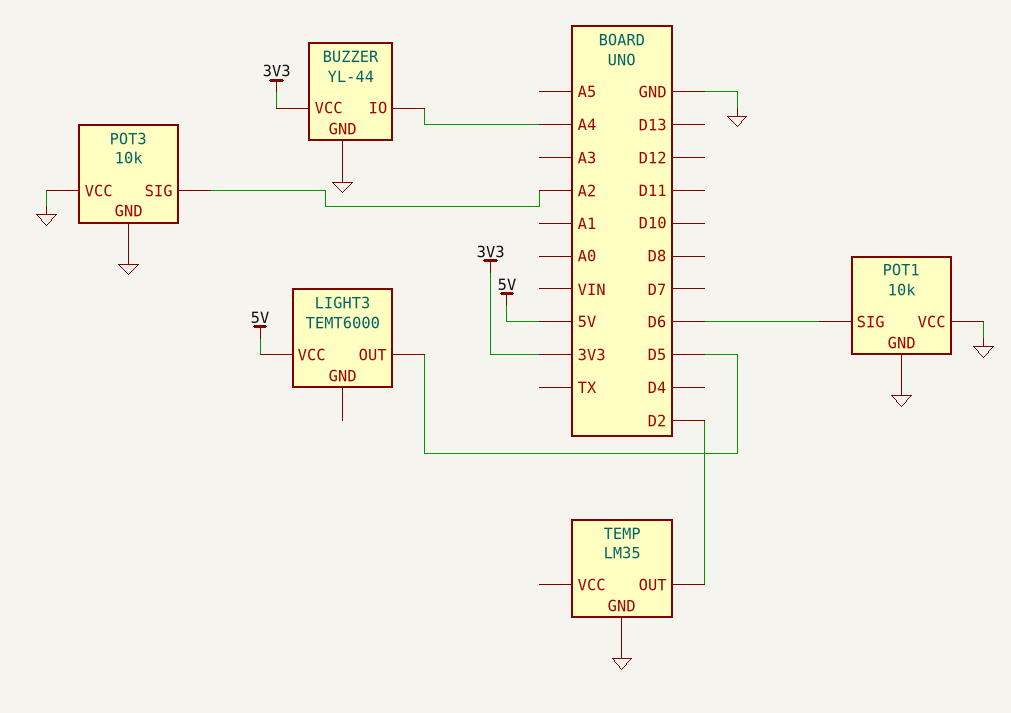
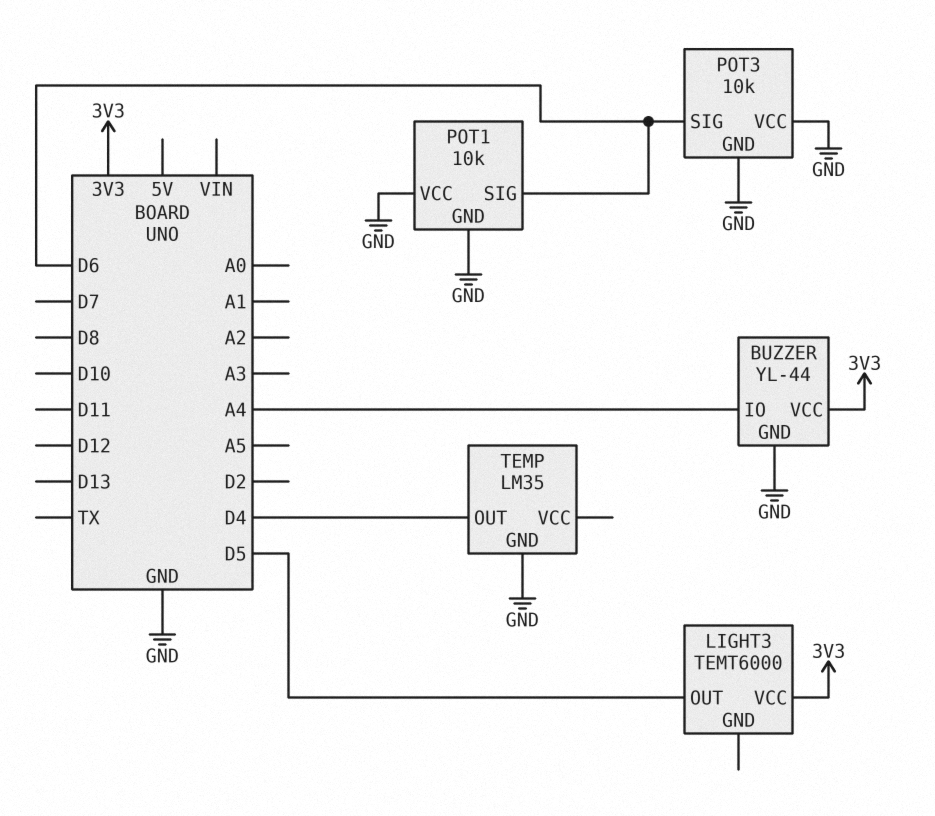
LIGHT3 pin VCC: 5V -> 3V3
POT3 pin SIG: A2 -> D6
TEMP pin OUT: D2 -> D4

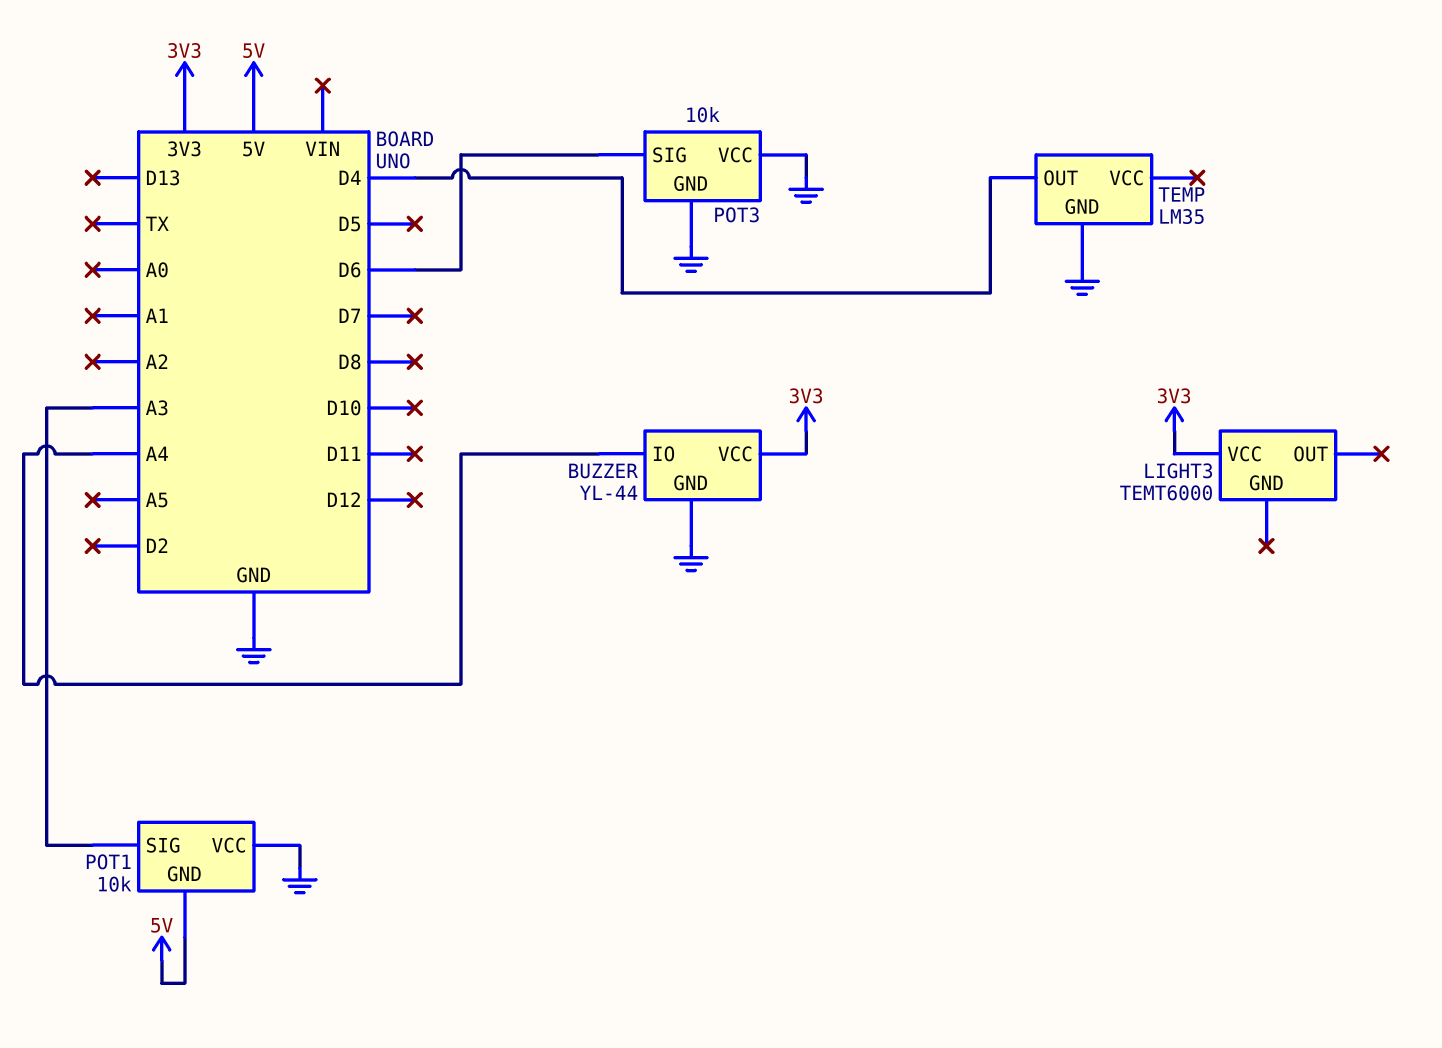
LIGHT3 pin OUT: D5 -> none
POT1 pin GND: GND -> 5V
POT1 pin SIG: D6 -> A3

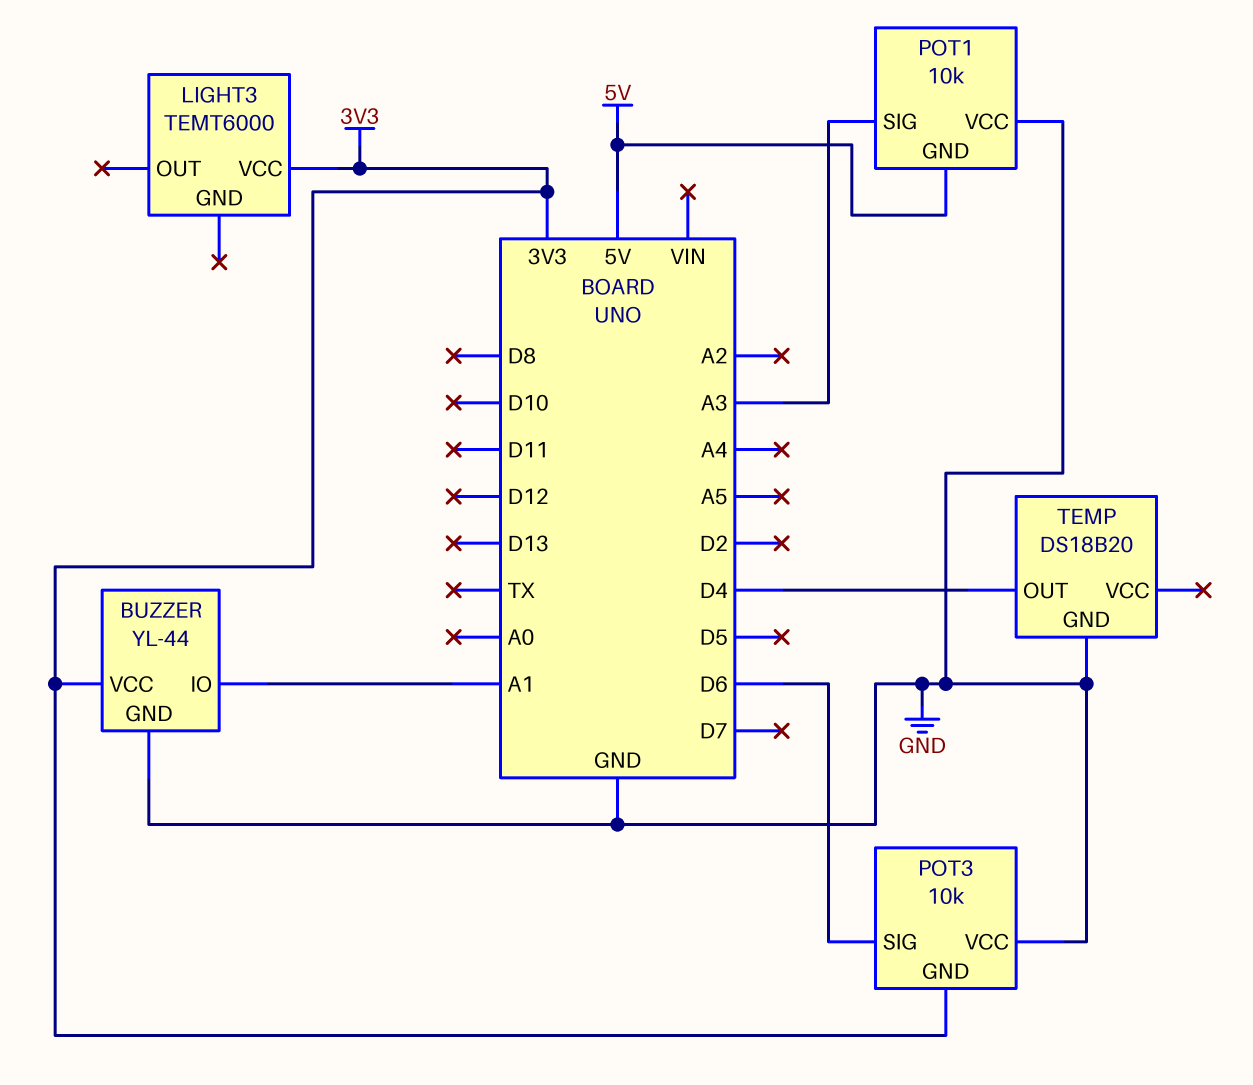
BUZZER pin IO: A4 -> A1
POT3 pin GND: GND -> 3V3
TEMP: LM35 -> DS18B20

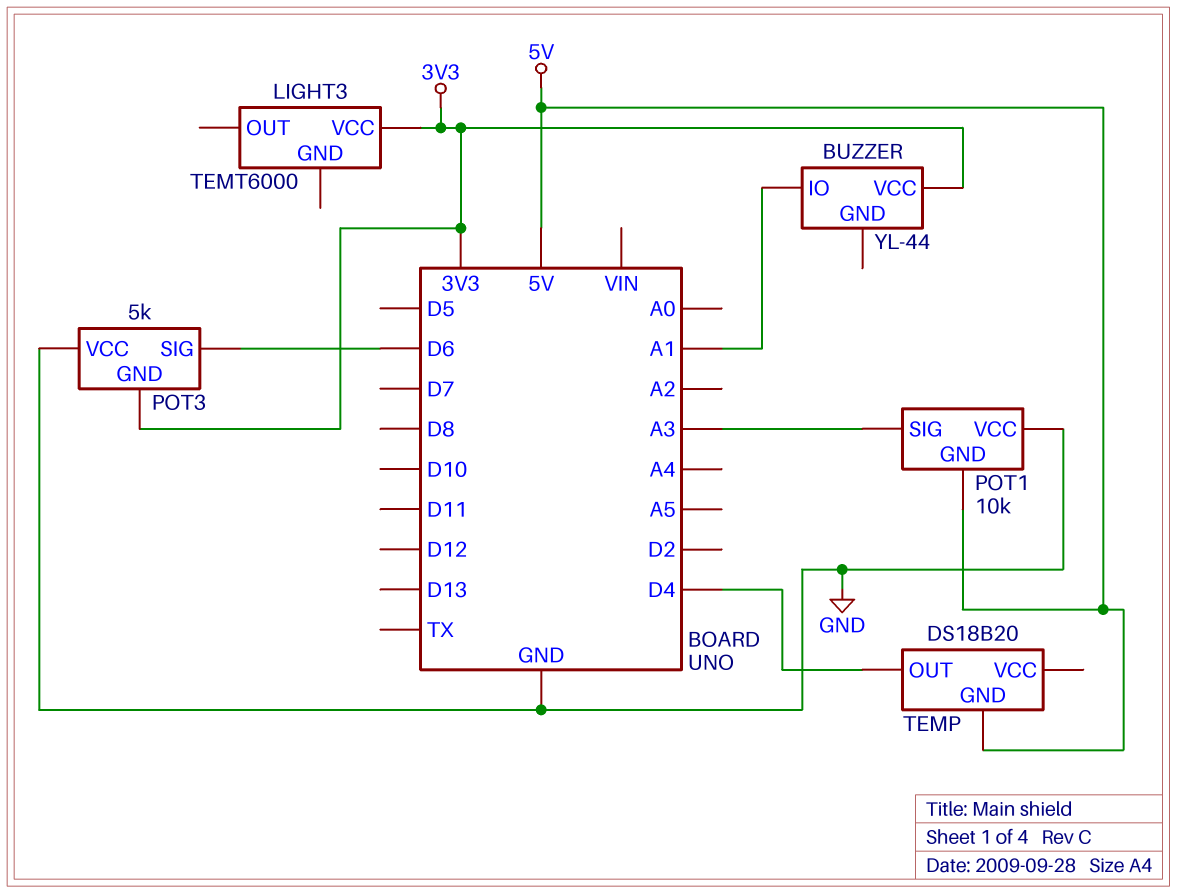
BUZZER pin GND: GND -> none
POT3: 10k -> 5k
TEMP pin GND: GND -> 5V

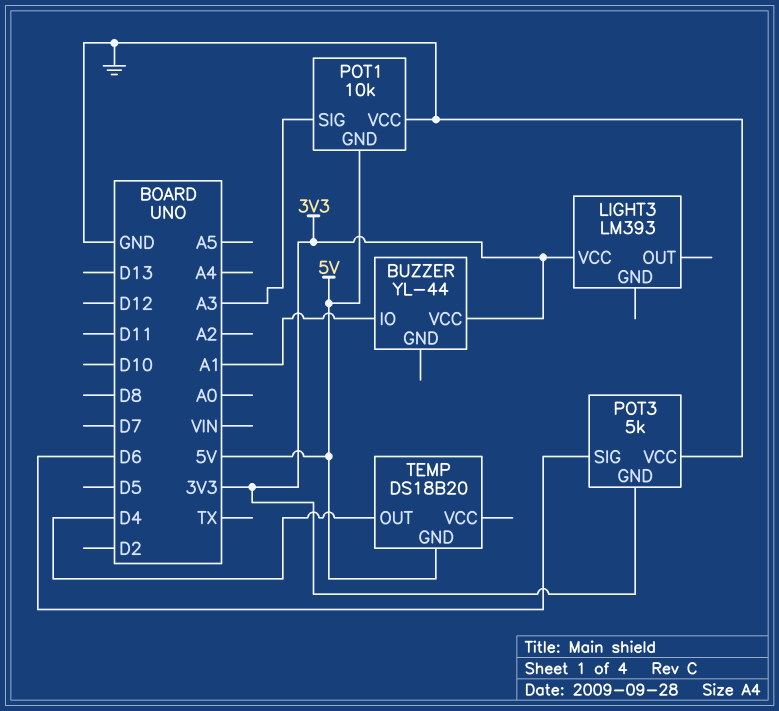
LIGHT3: TEMT6000 -> LM393

